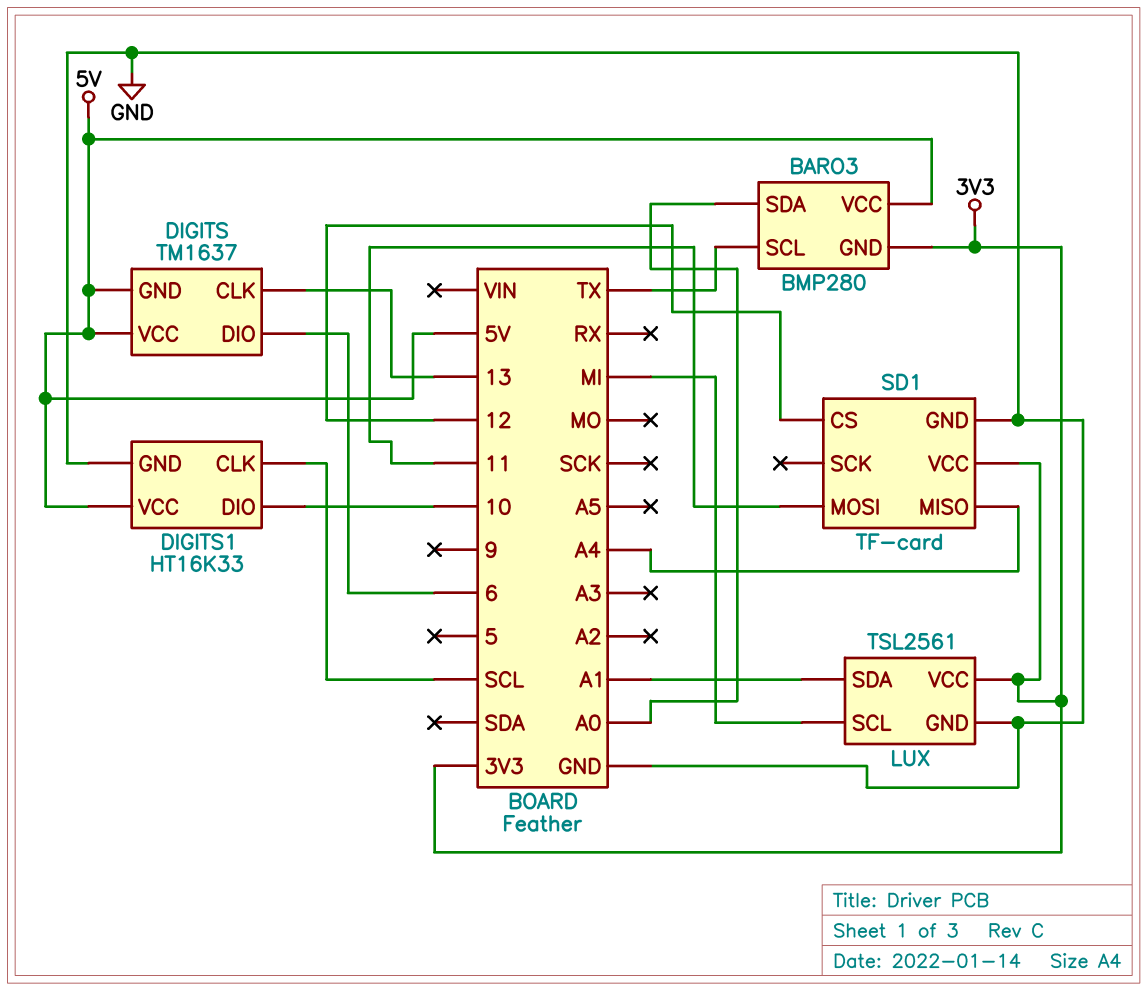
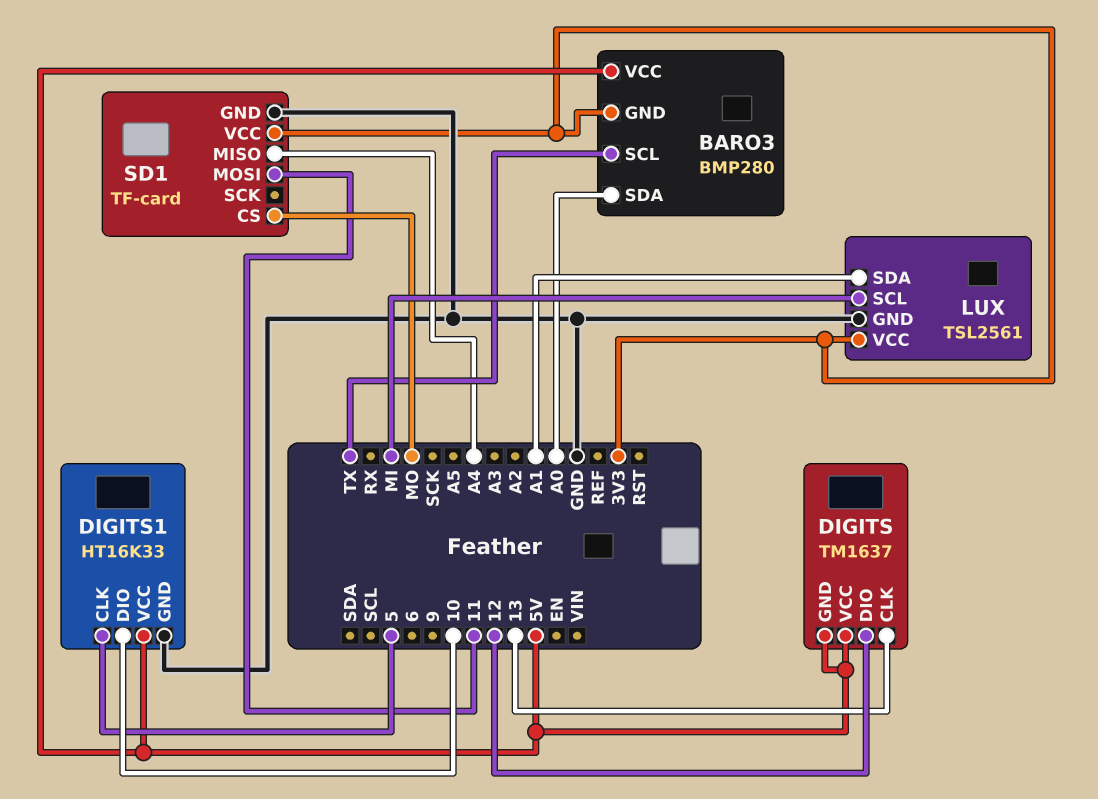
DIGITS pin DIO: 6 -> 12
DIGITS1 pin CLK: SCL -> 5
SD1 pin CS: 12 -> MO

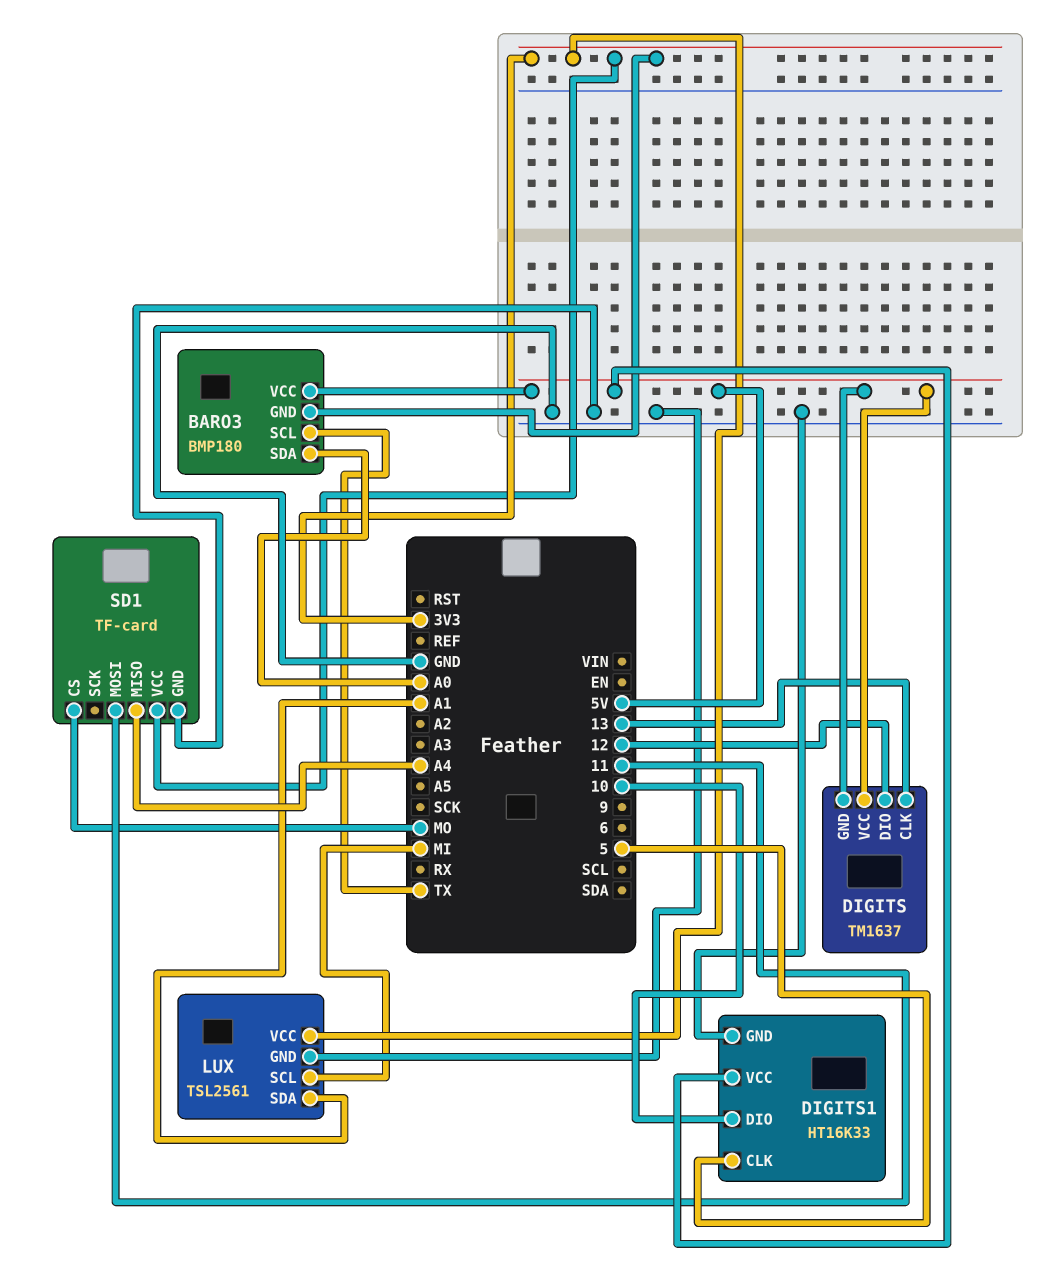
BARO3: BMP280 -> BMP180

